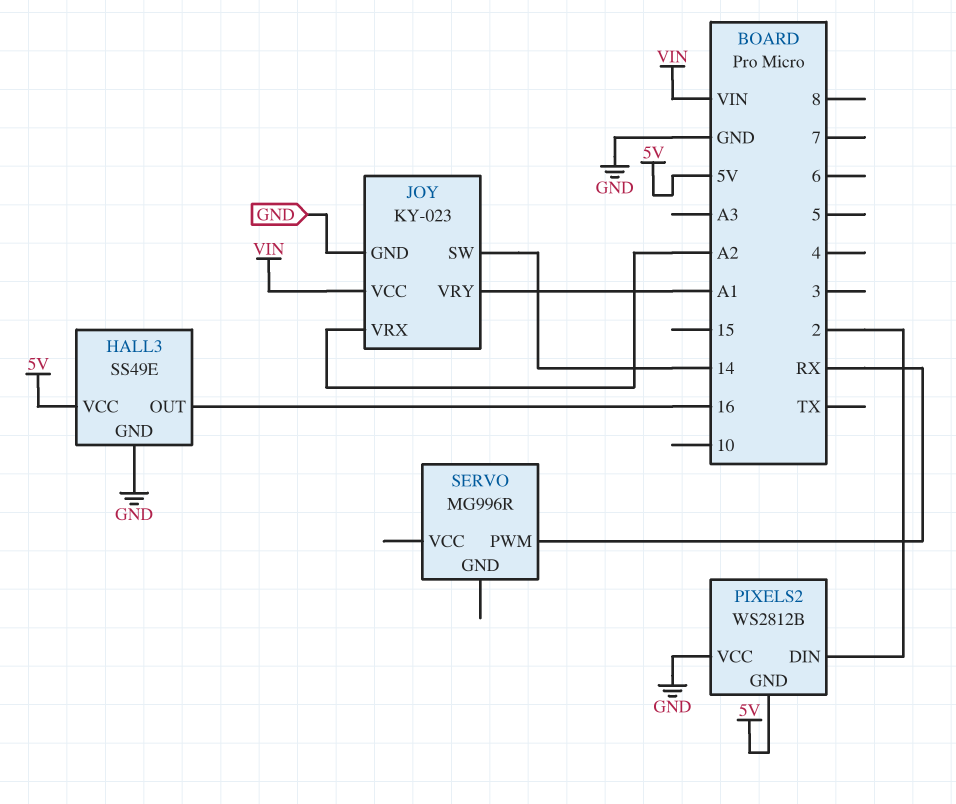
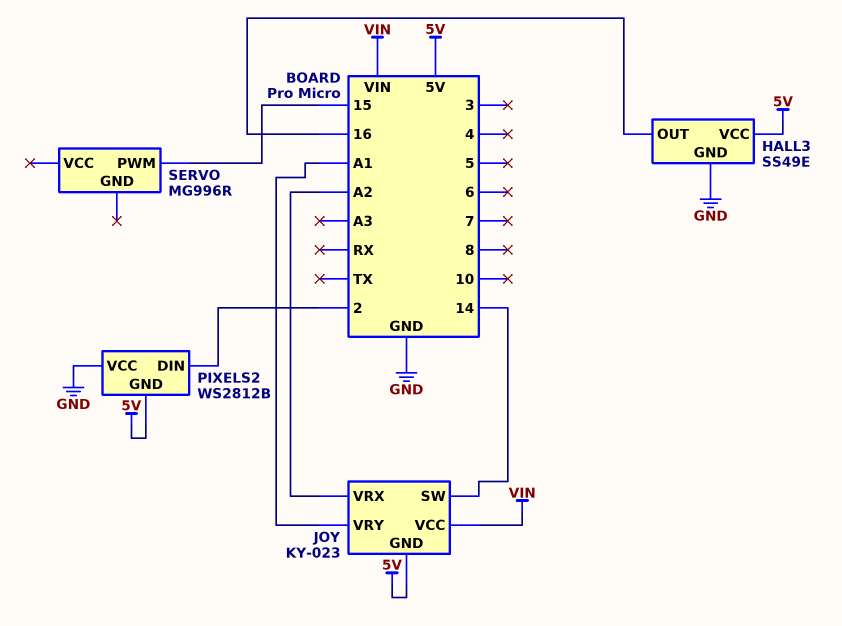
JOY pin GND: GND -> 5V
SERVO pin PWM: RX -> 15

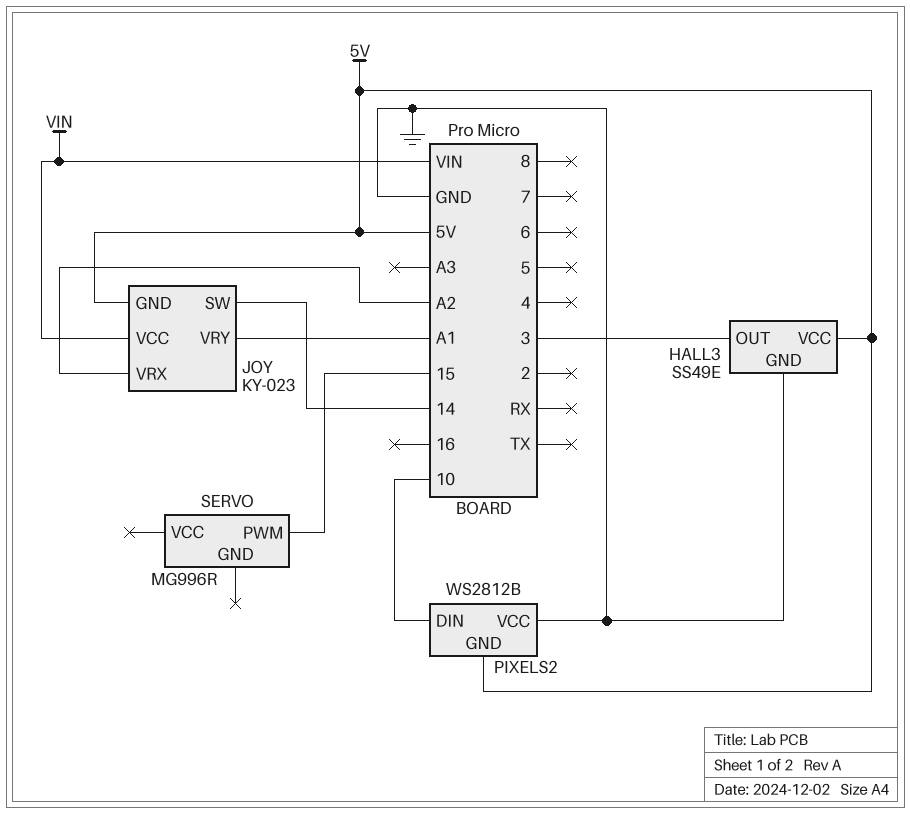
HALL3 pin OUT: 16 -> 3
PIXELS2 pin DIN: 2 -> 10

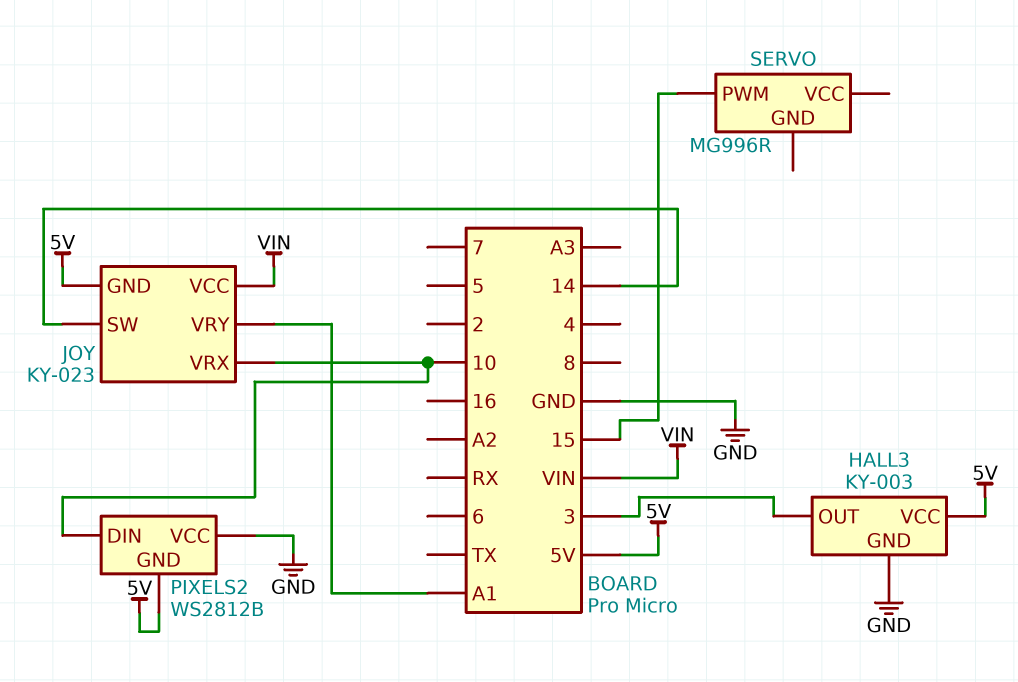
HALL3: SS49E -> KY-003
JOY pin VRX: A2 -> 10

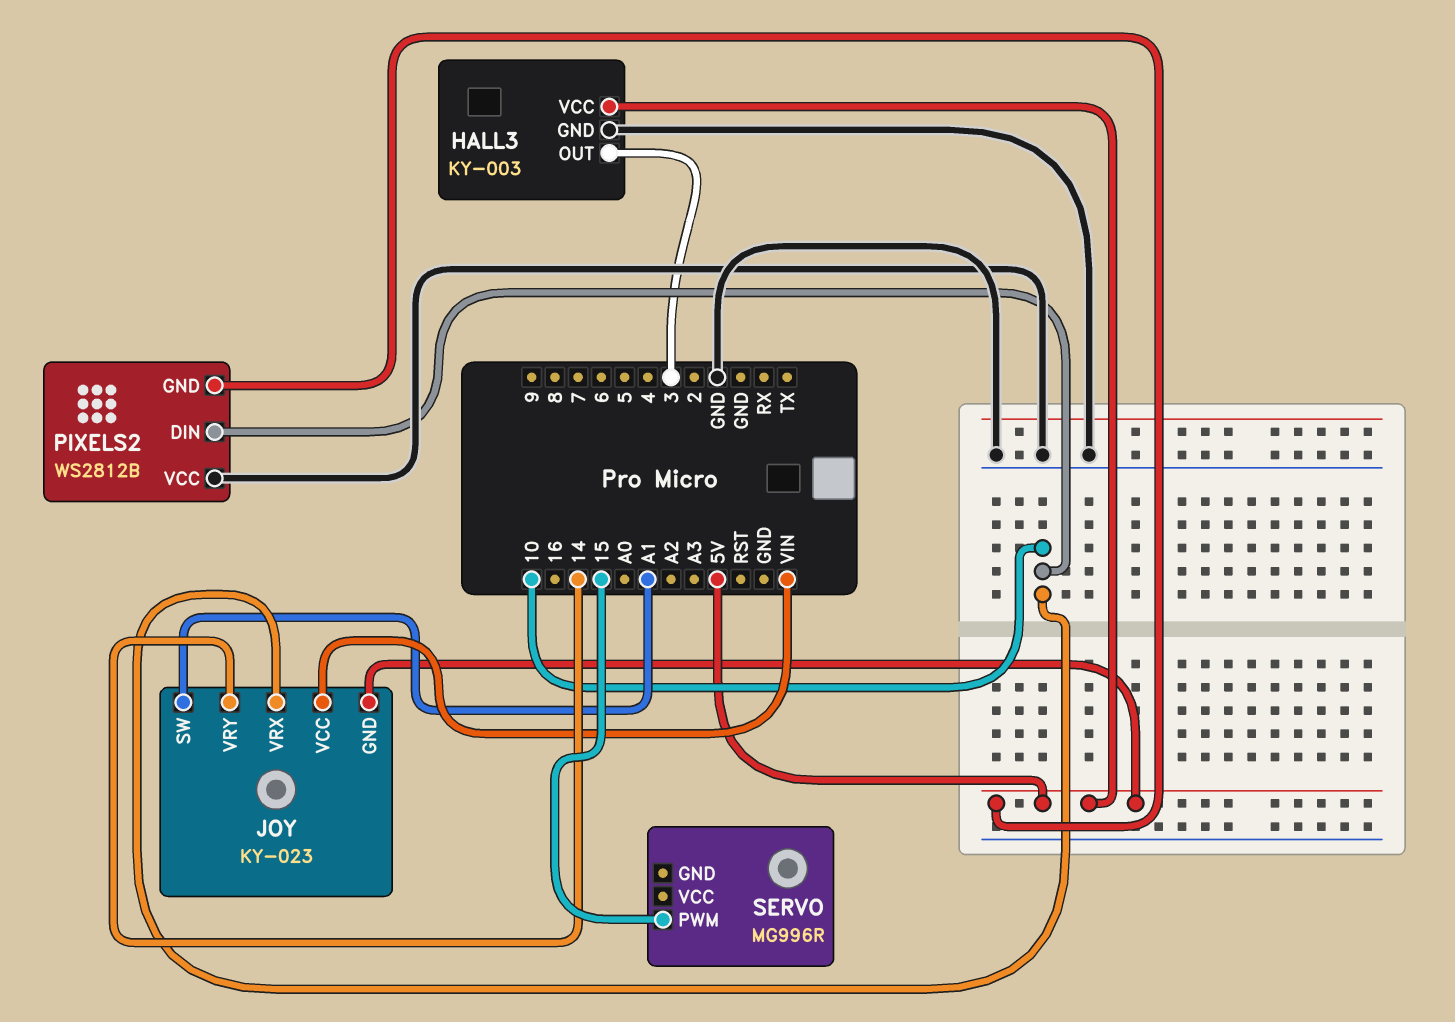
JOY pin SW: 14 -> A1
JOY pin VRY: A1 -> 14

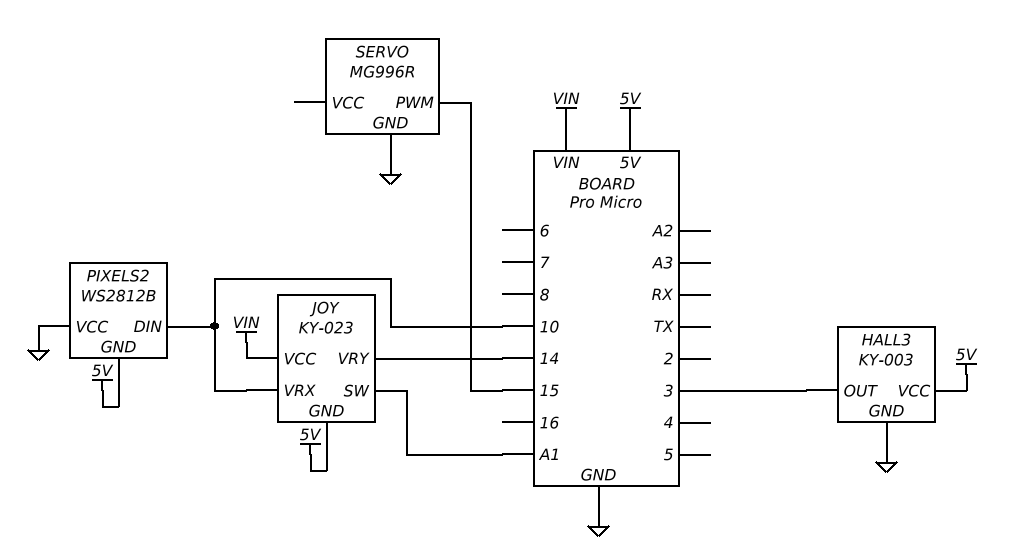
SERVO pin GND: none -> GND

